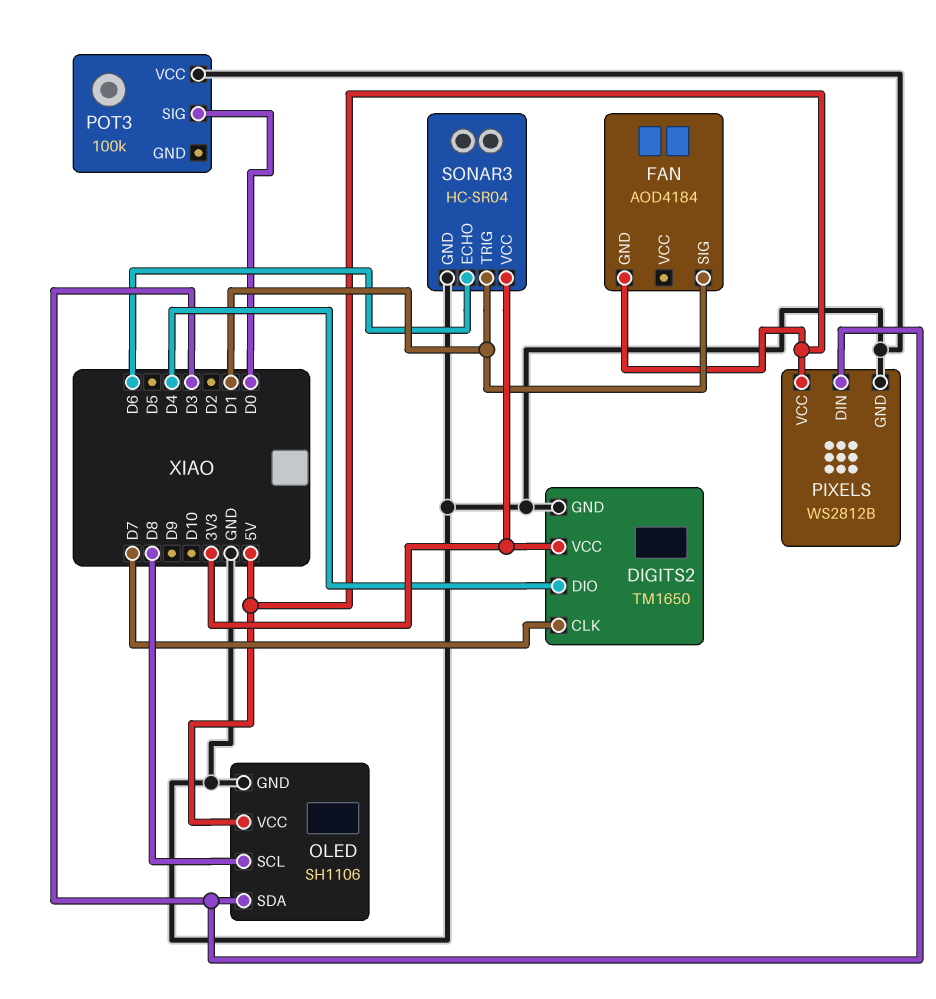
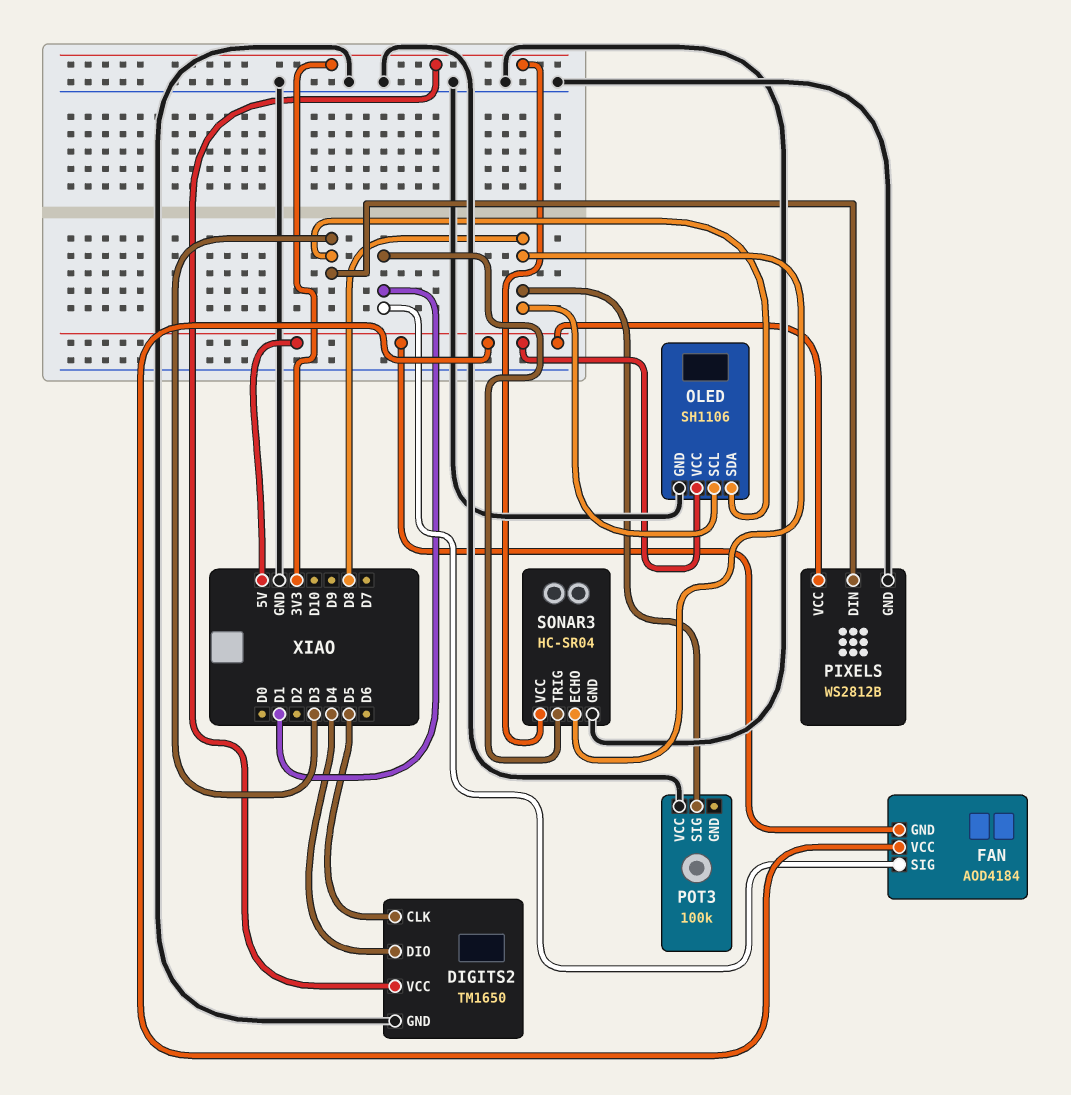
DIGITS2 pin CLK: D7 -> D5
FAN pin VCC: none -> 5V
POT3 pin SIG: D0 -> D8
SONAR3 pin ECHO: D6 -> D8

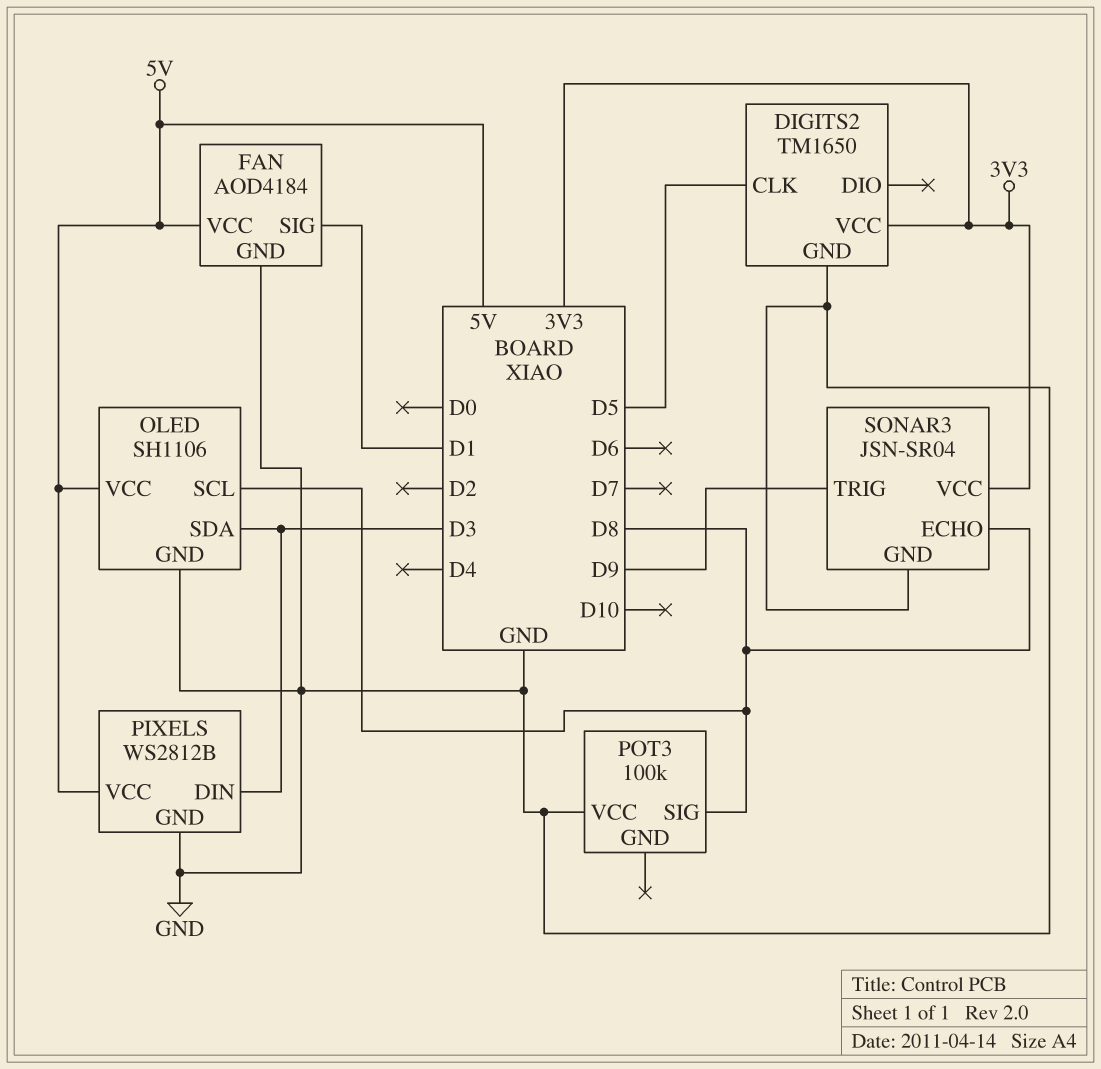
DIGITS2 pin DIO: D4 -> none
FAN pin GND: 5V -> GND
SONAR3: HC-SR04 -> JSN-SR04
SONAR3 pin TRIG: D1 -> D9

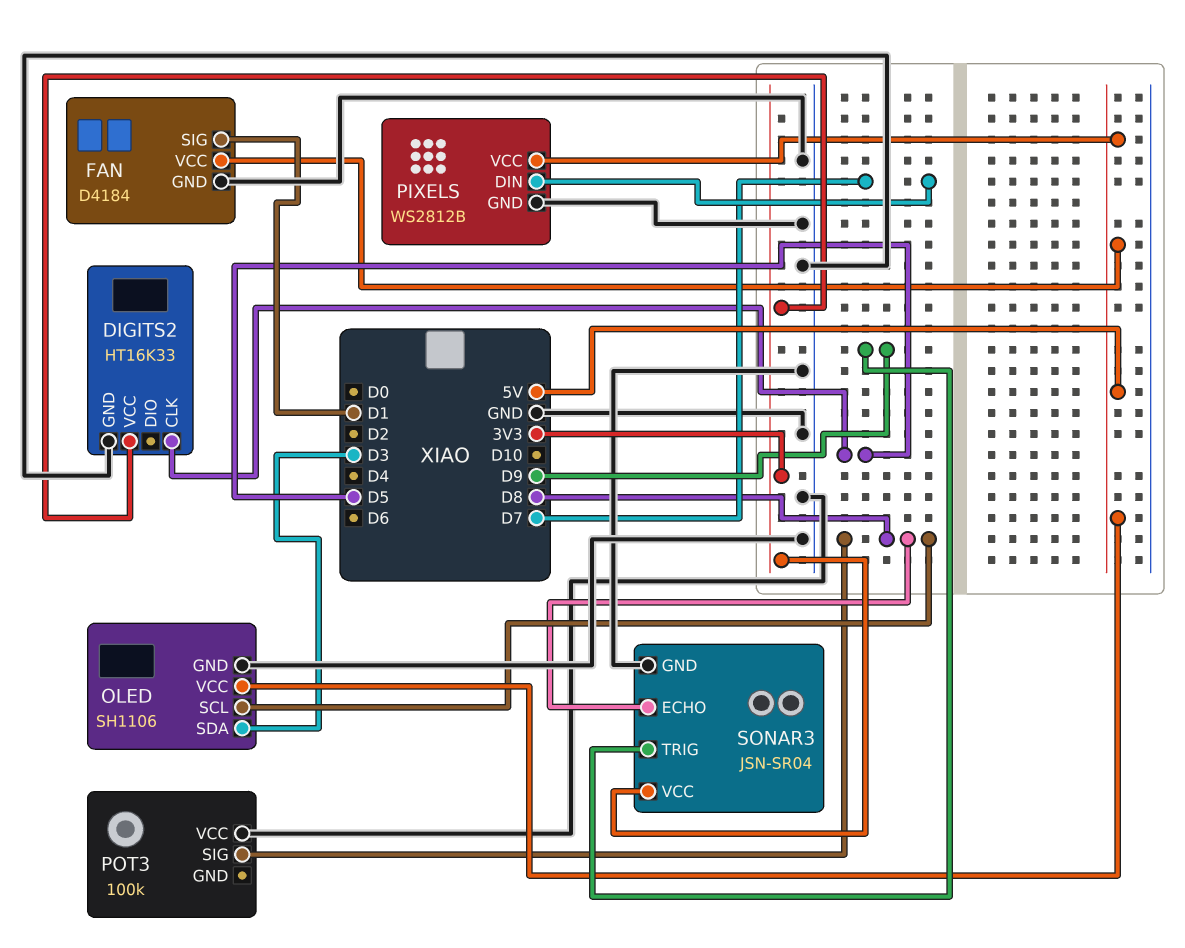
DIGITS2: TM1650 -> HT16K33
FAN: AOD4184 -> D4184
PIXELS pin DIN: D3 -> D7

